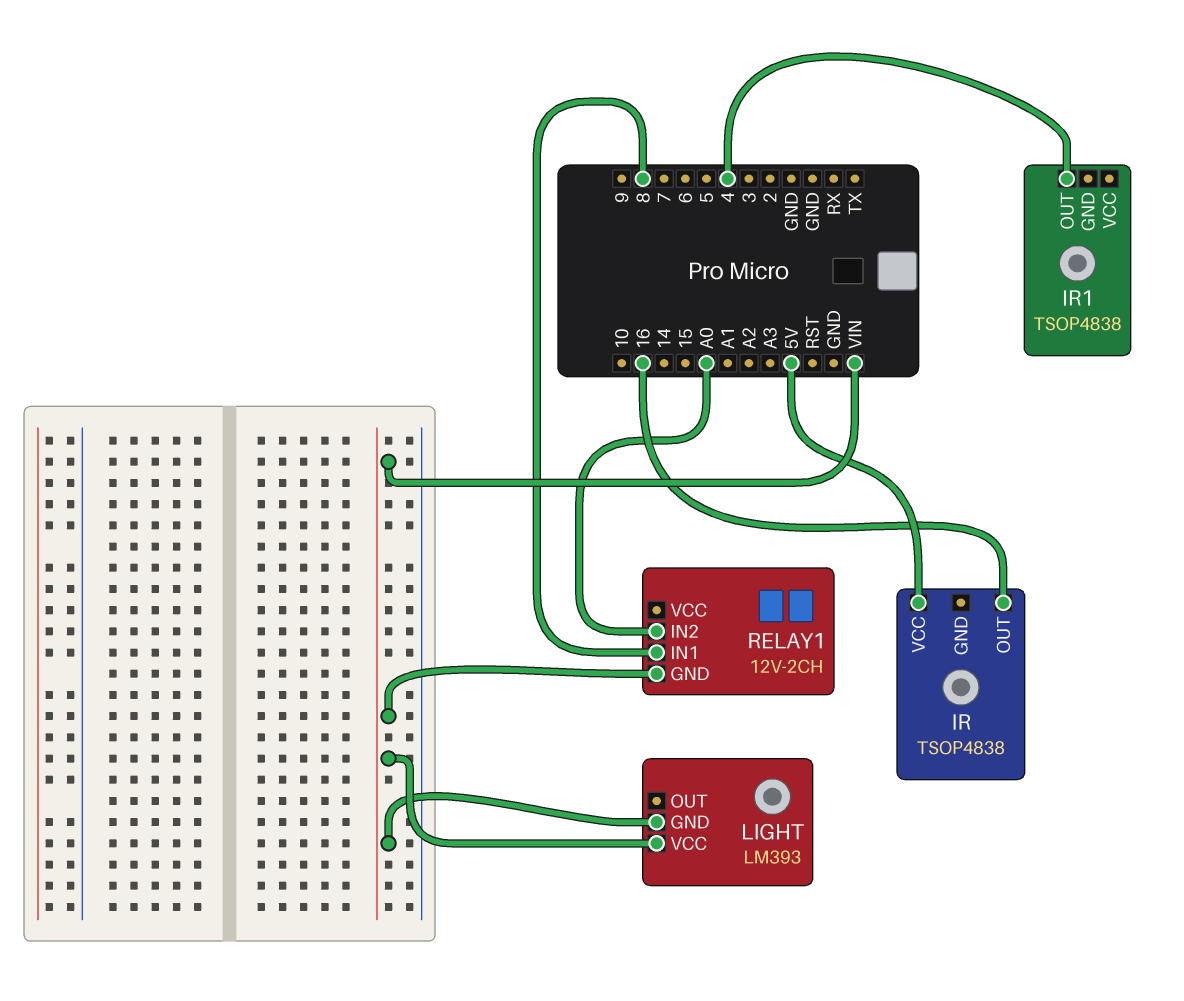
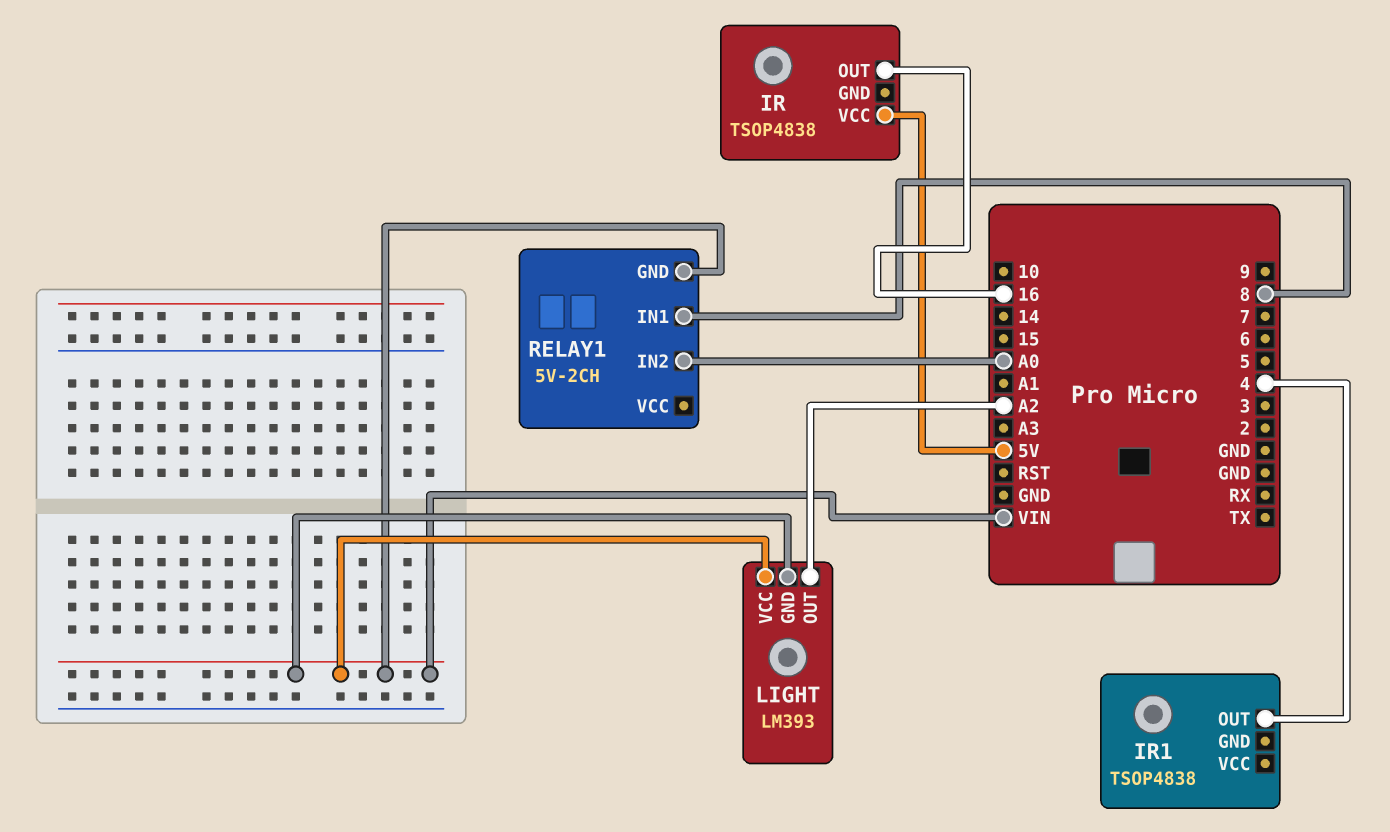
LIGHT pin OUT: none -> A2
RELAY1: 12V-2CH -> 5V-2CH

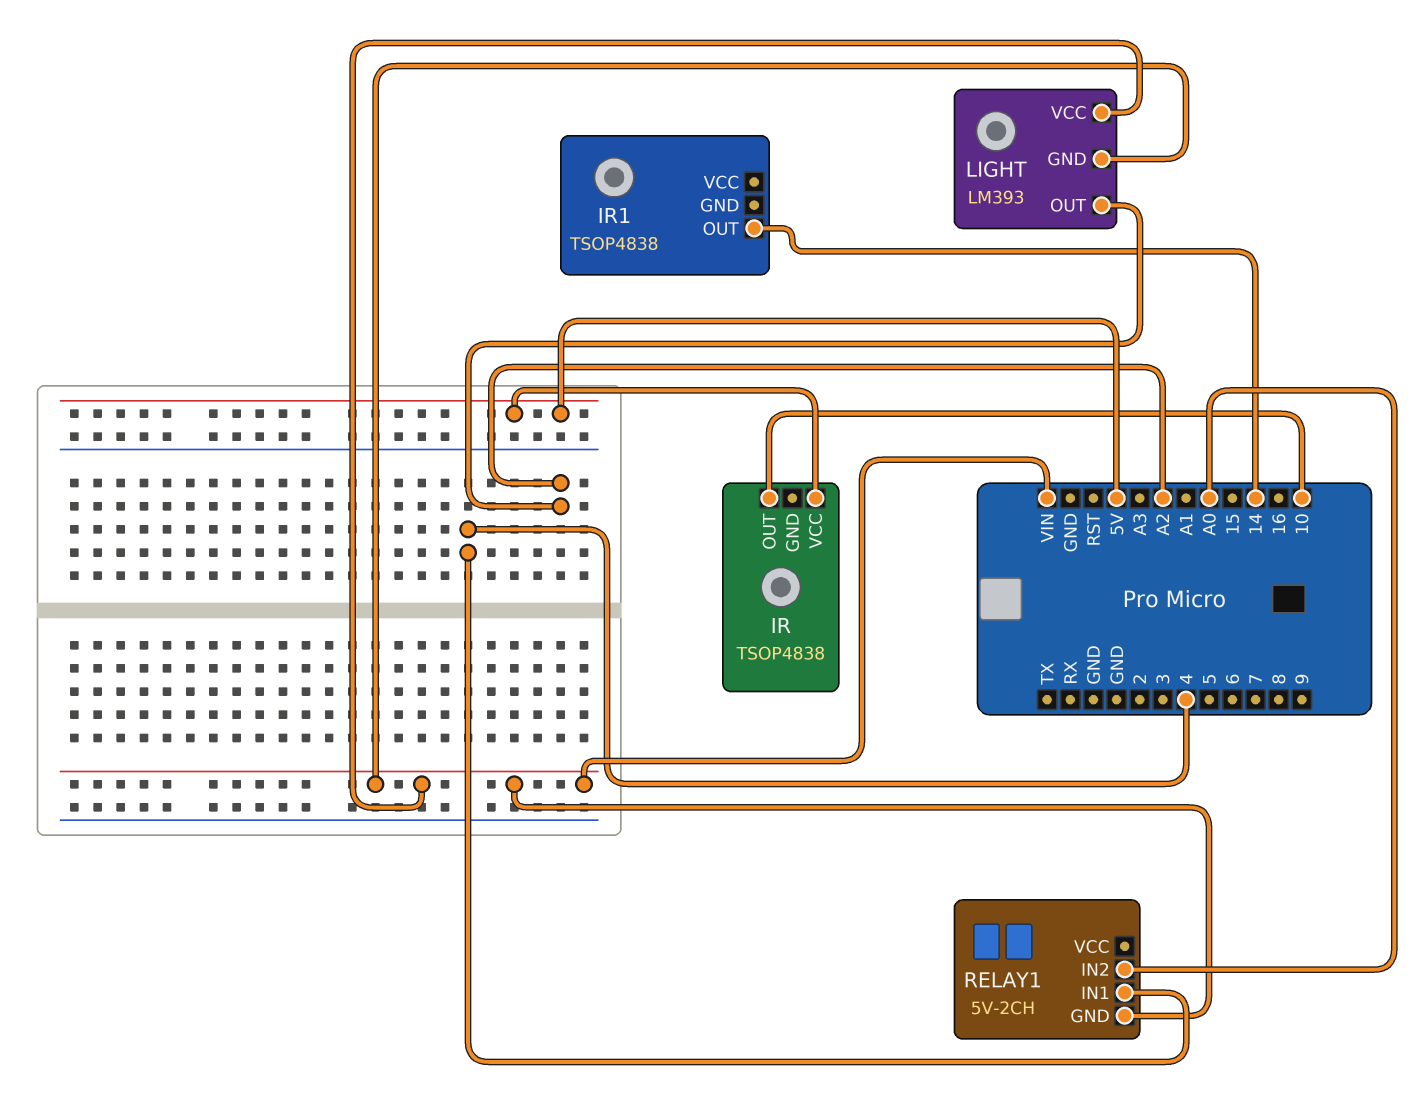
IR pin OUT: 16 -> 10
IR1 pin OUT: 4 -> 14
RELAY1 pin IN1: 8 -> 4

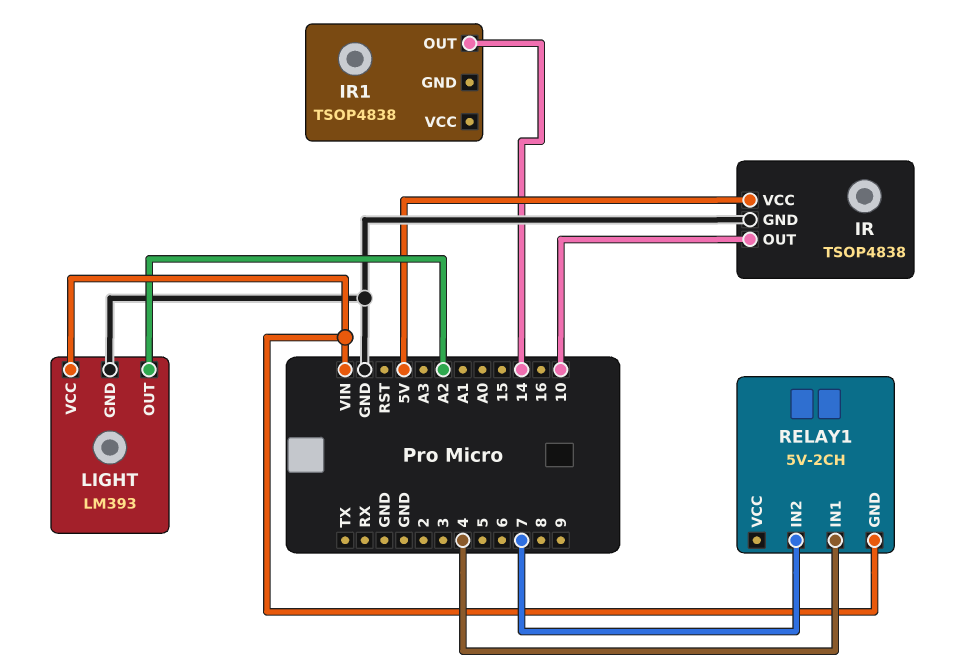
IR pin GND: none -> GND
LIGHT pin GND: VIN -> GND
RELAY1 pin IN2: A0 -> 7

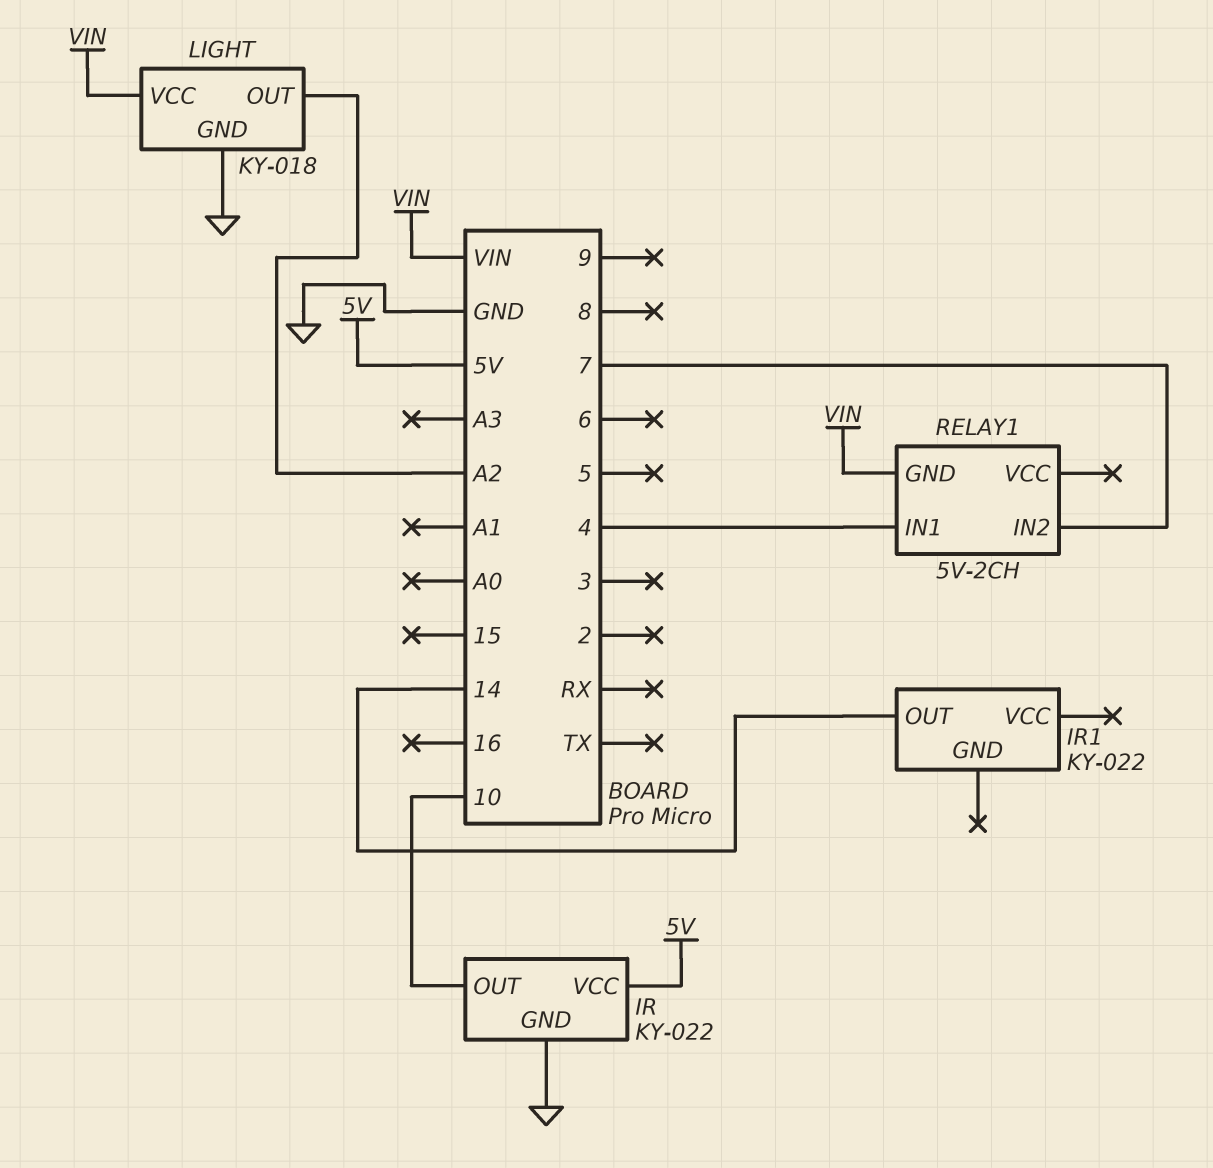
IR: TSOP4838 -> KY-022
IR1: TSOP4838 -> KY-022
LIGHT: LM393 -> KY-018

